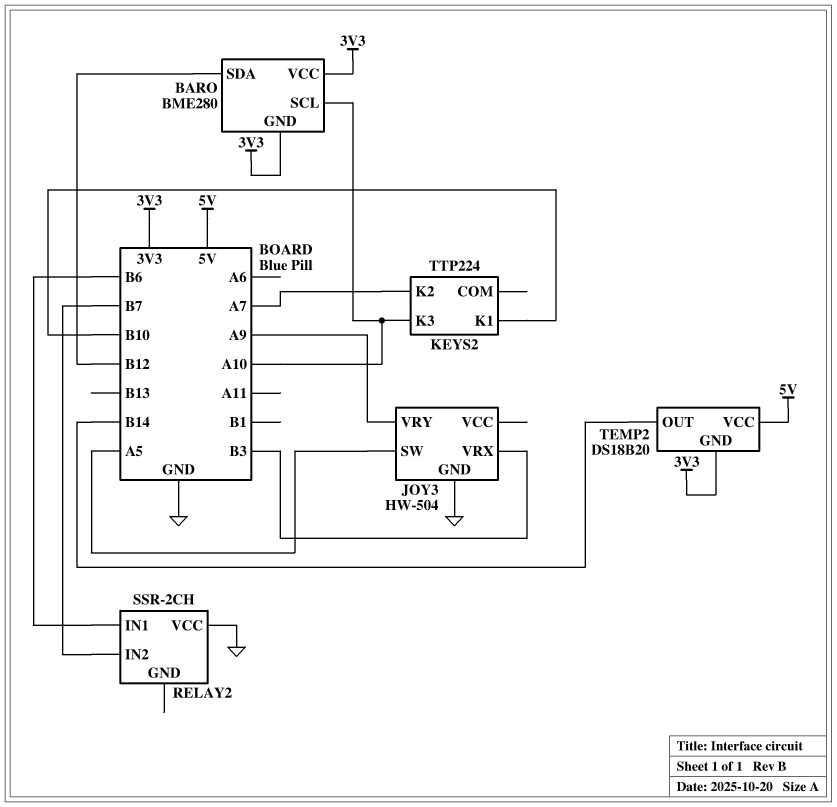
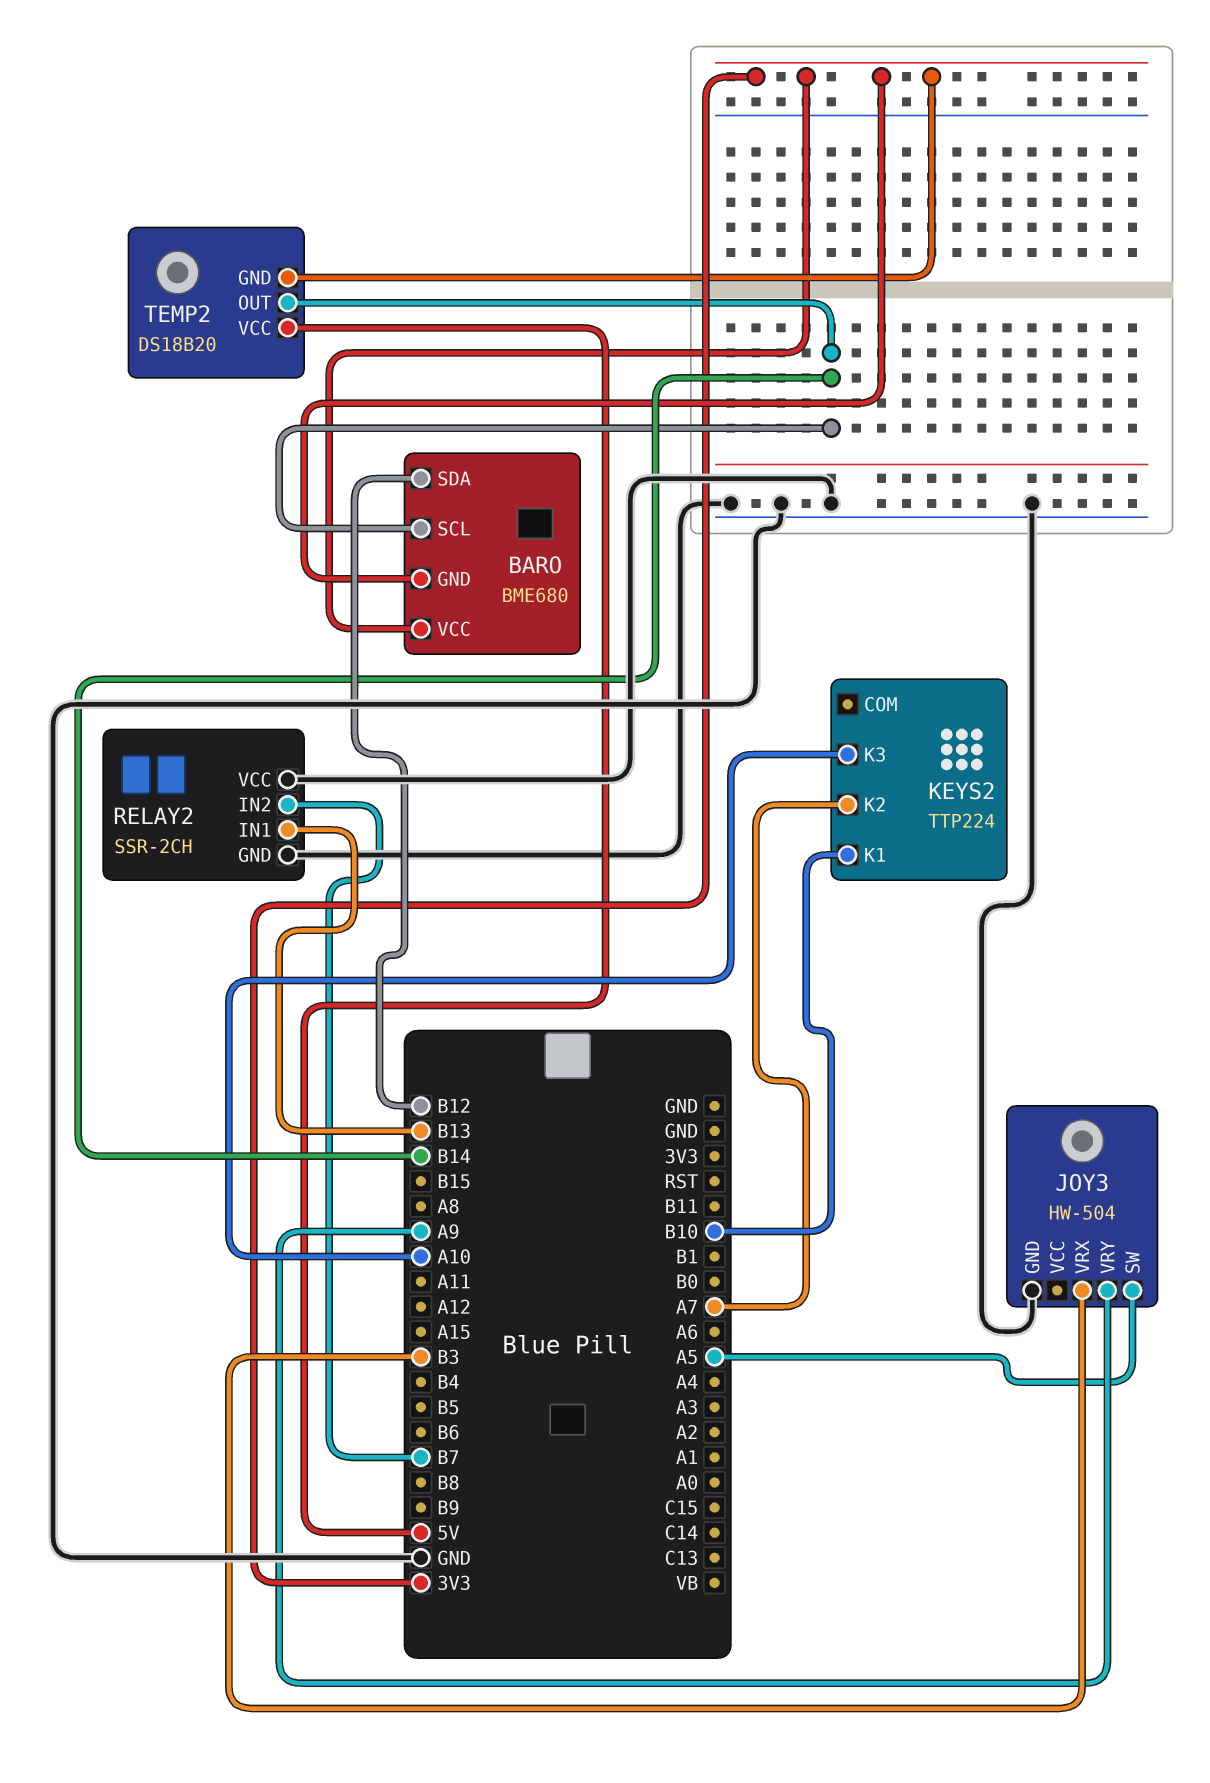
BARO: BME280 -> BME680
BARO pin SCL: A10 -> B14
RELAY2 pin GND: none -> GND
RELAY2 pin IN1: B6 -> B13

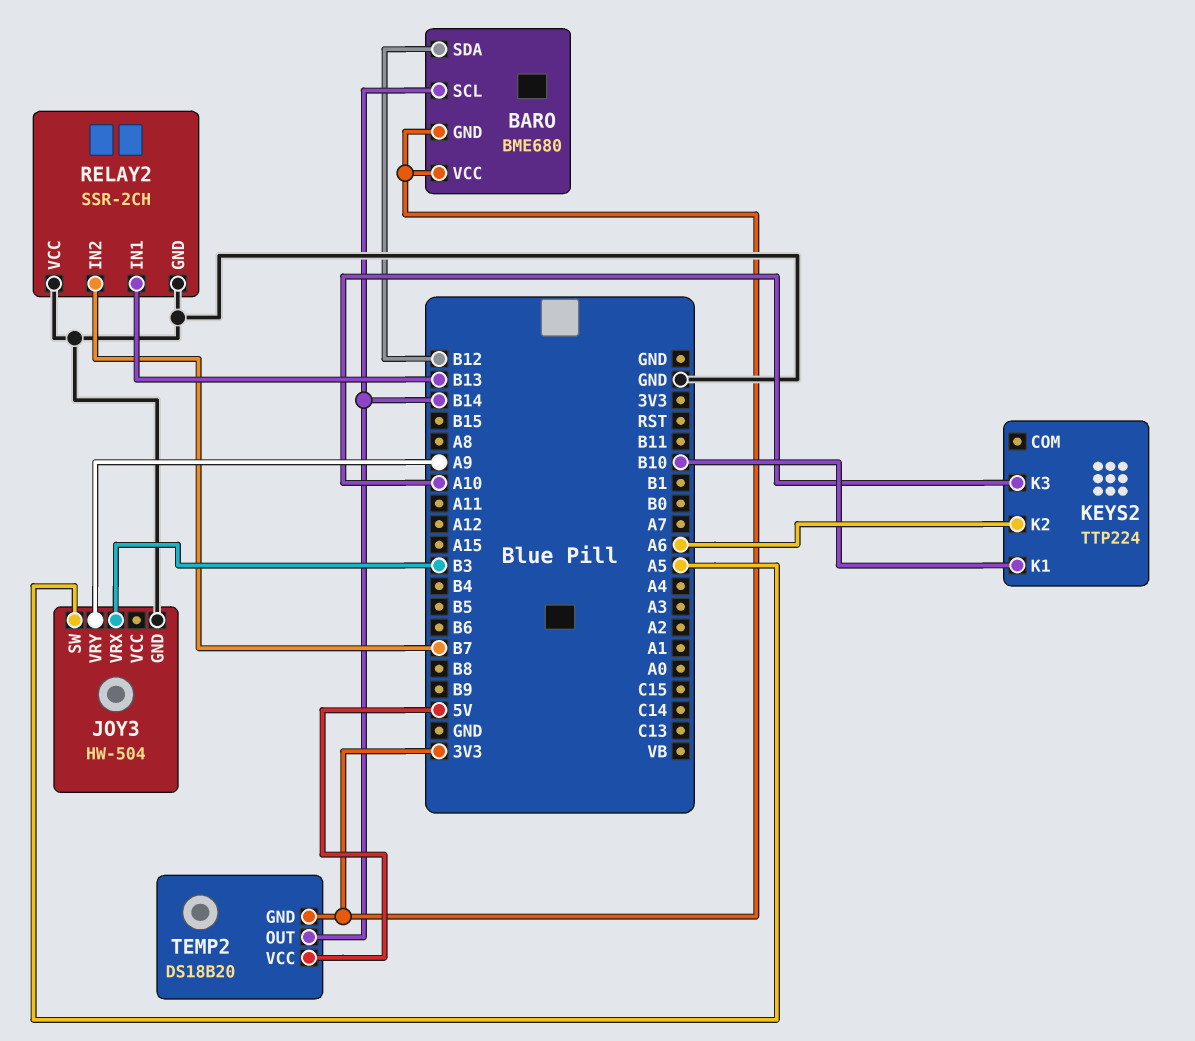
KEYS2 pin K2: A7 -> A6

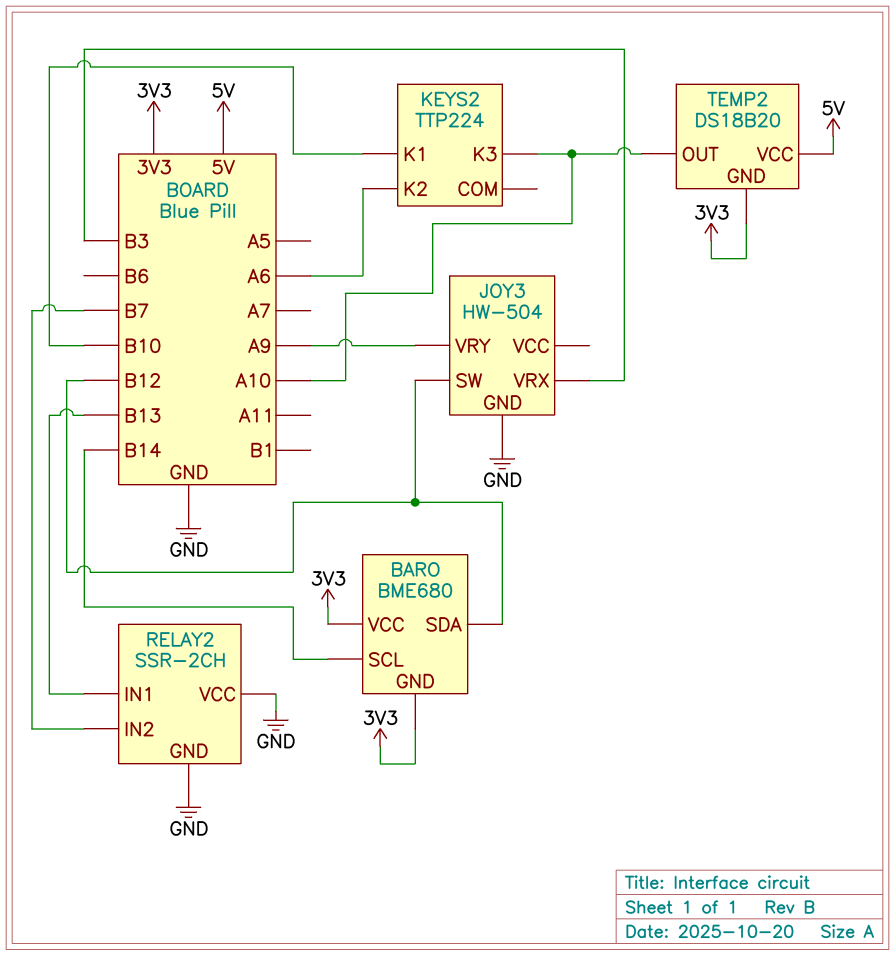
JOY3 pin SW: A5 -> B12
TEMP2 pin OUT: B14 -> A10

